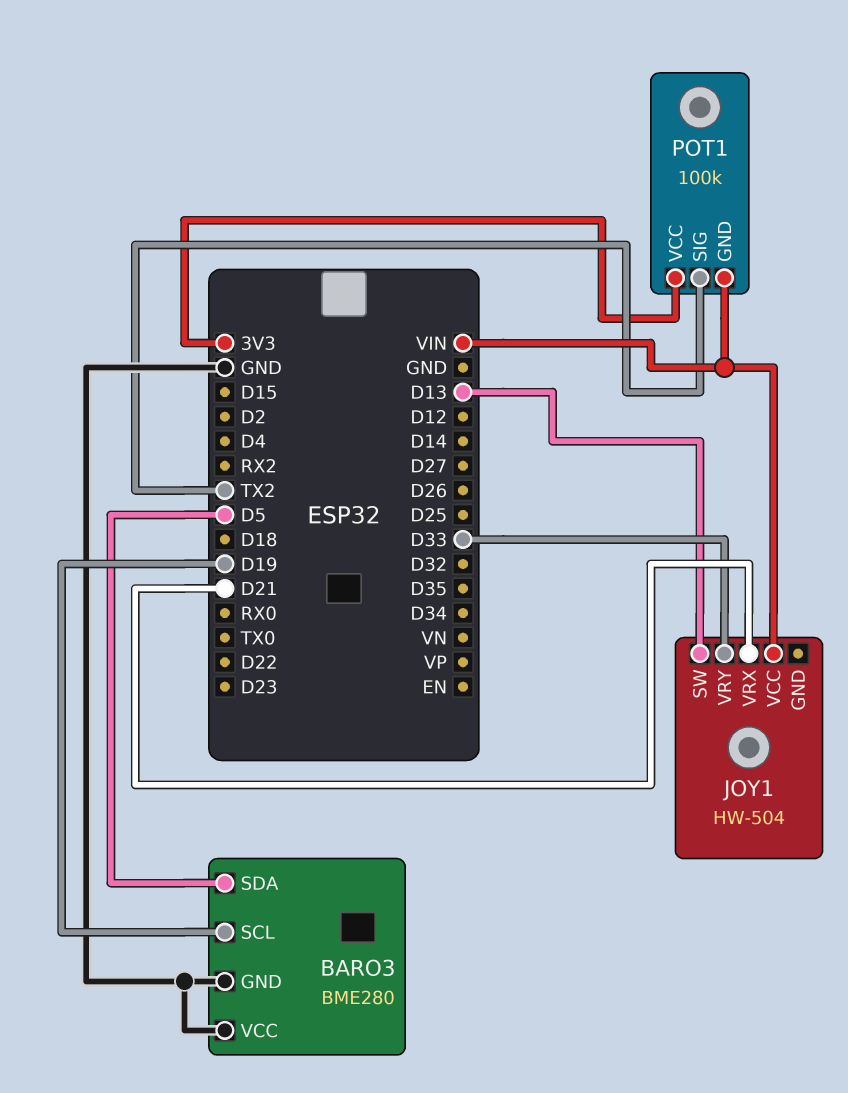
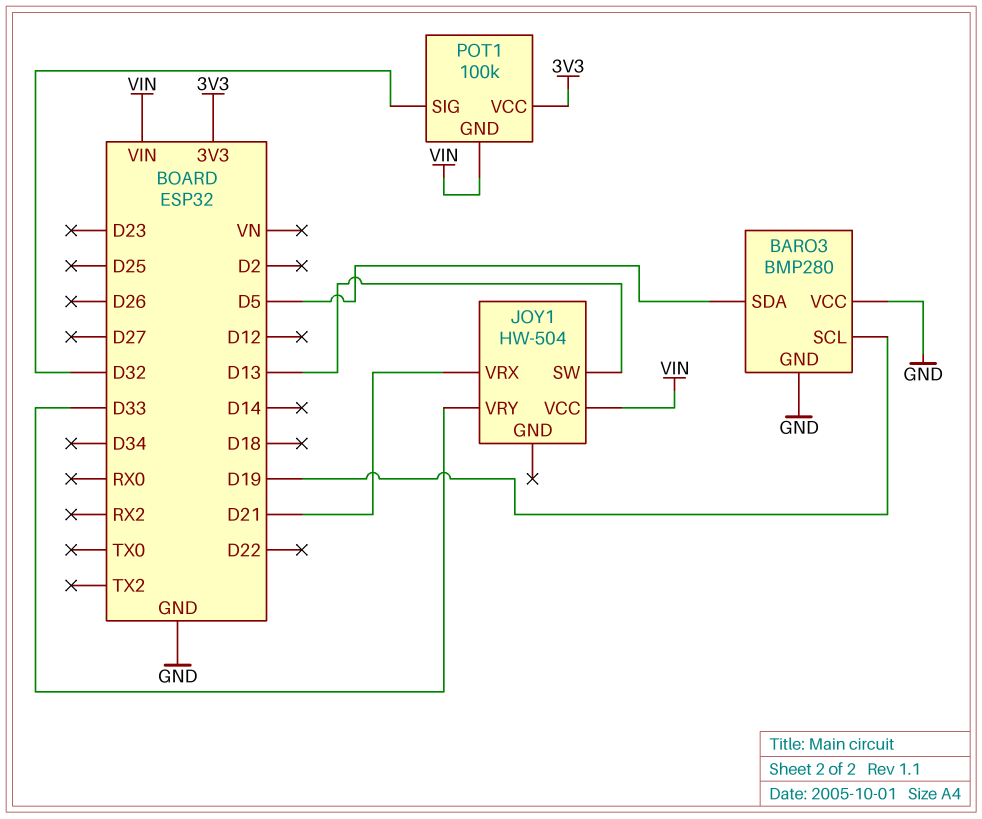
BARO3: BME280 -> BMP280
POT1 pin SIG: TX2 -> D32

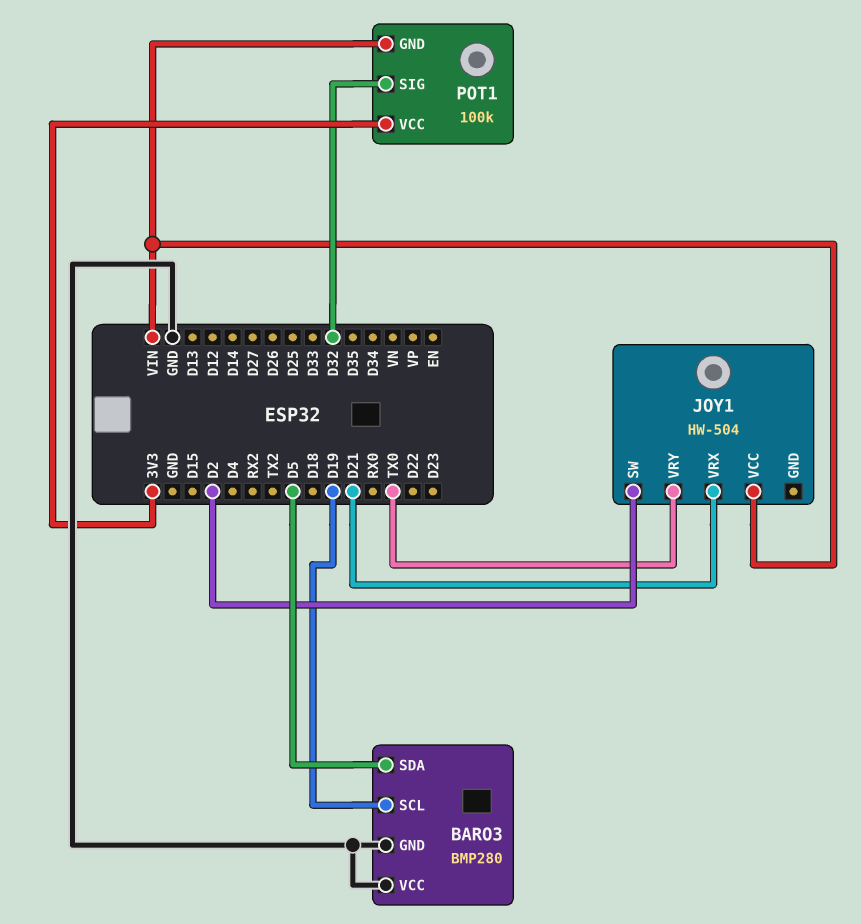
JOY1 pin SW: D13 -> D2
JOY1 pin VRY: D33 -> TX0

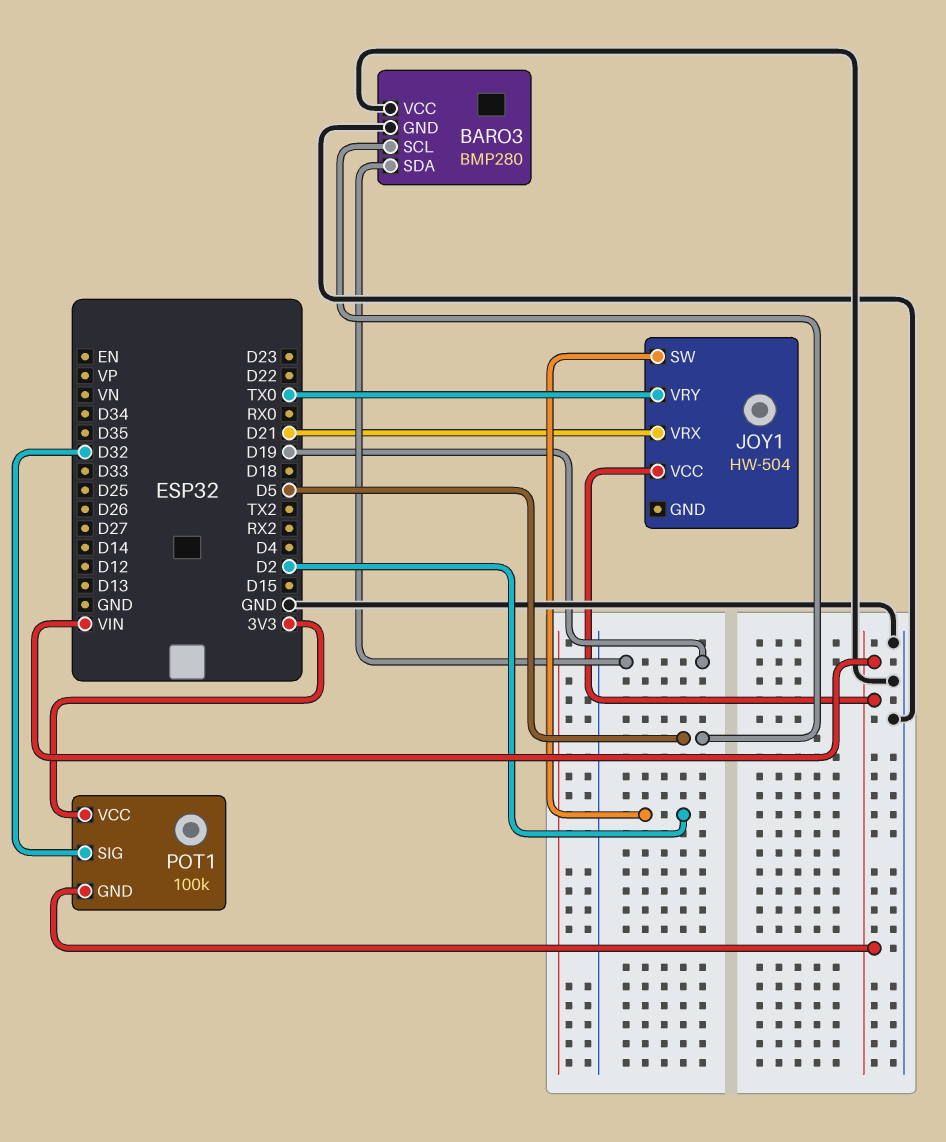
BARO3 pin SCL: D19 -> D5
BARO3 pin SDA: D5 -> D19

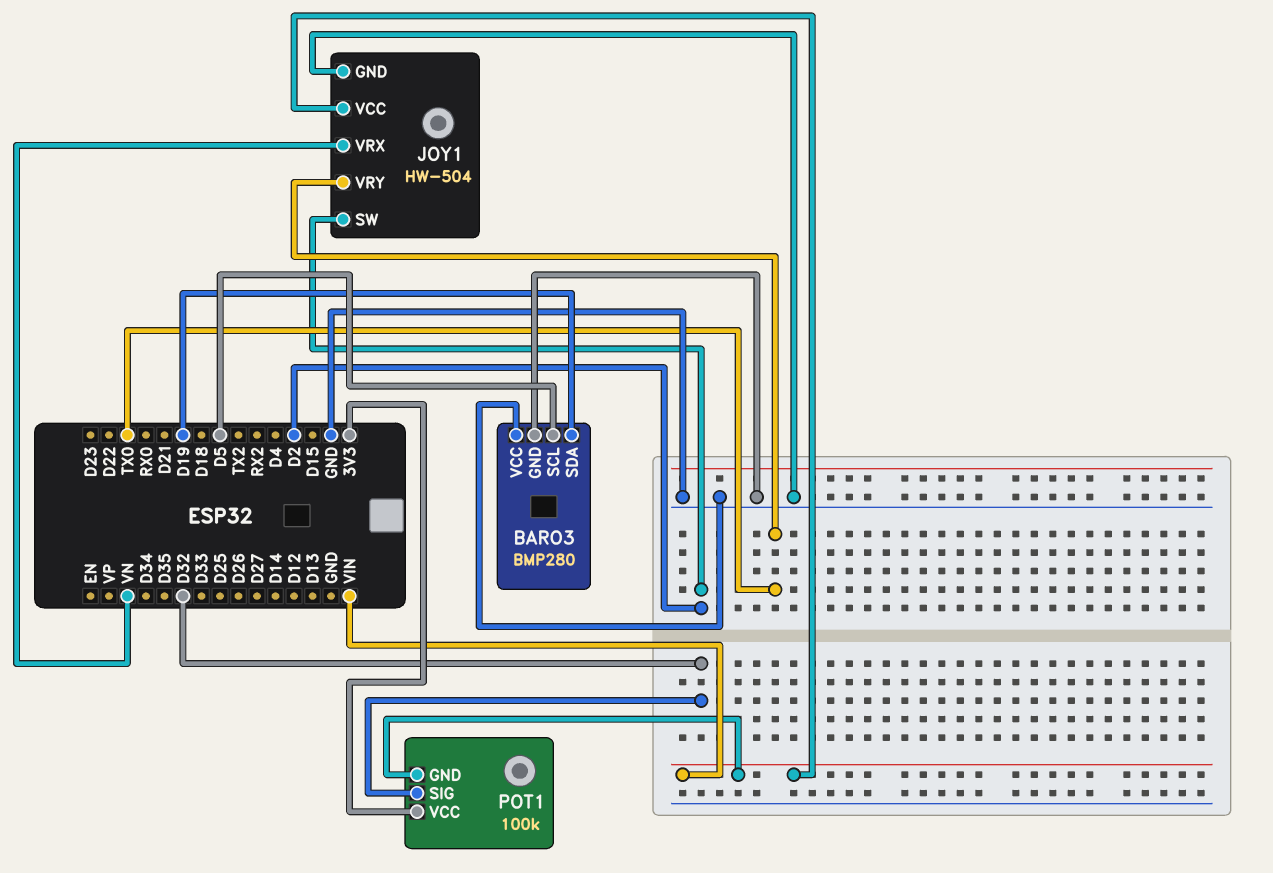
JOY1 pin GND: none -> GND
JOY1 pin VRX: D21 -> VN

